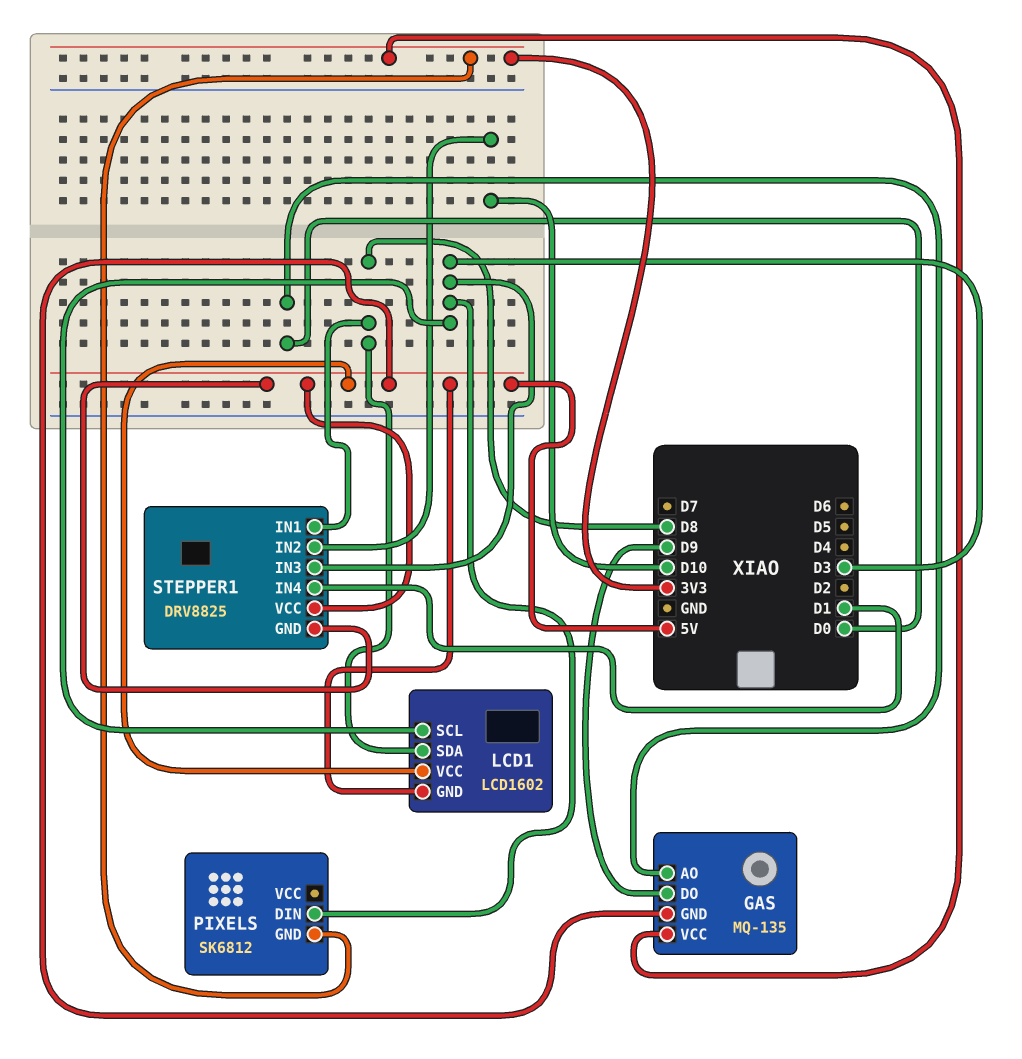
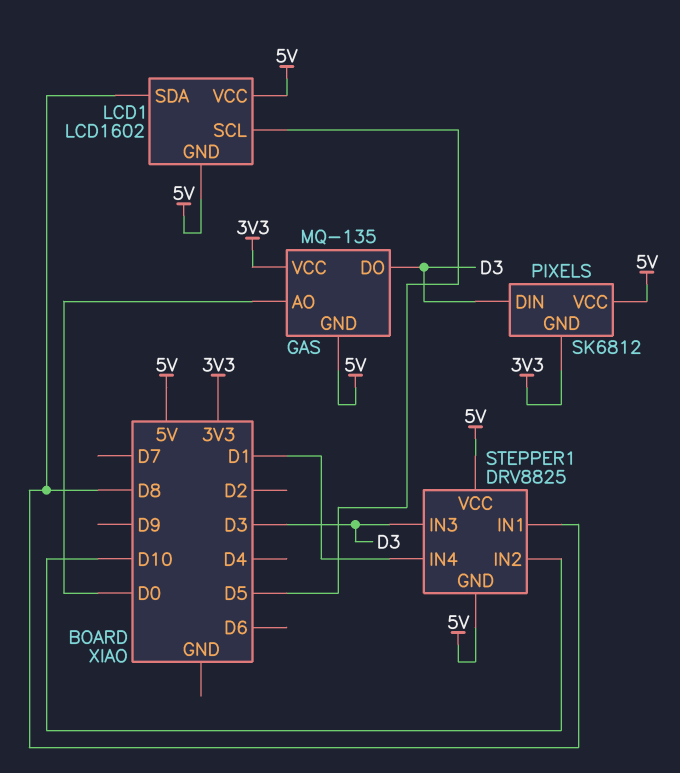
GAS pin DO: D9 -> D3
LCD1 pin SCL: D3 -> D5
PIXELS pin VCC: none -> 5V

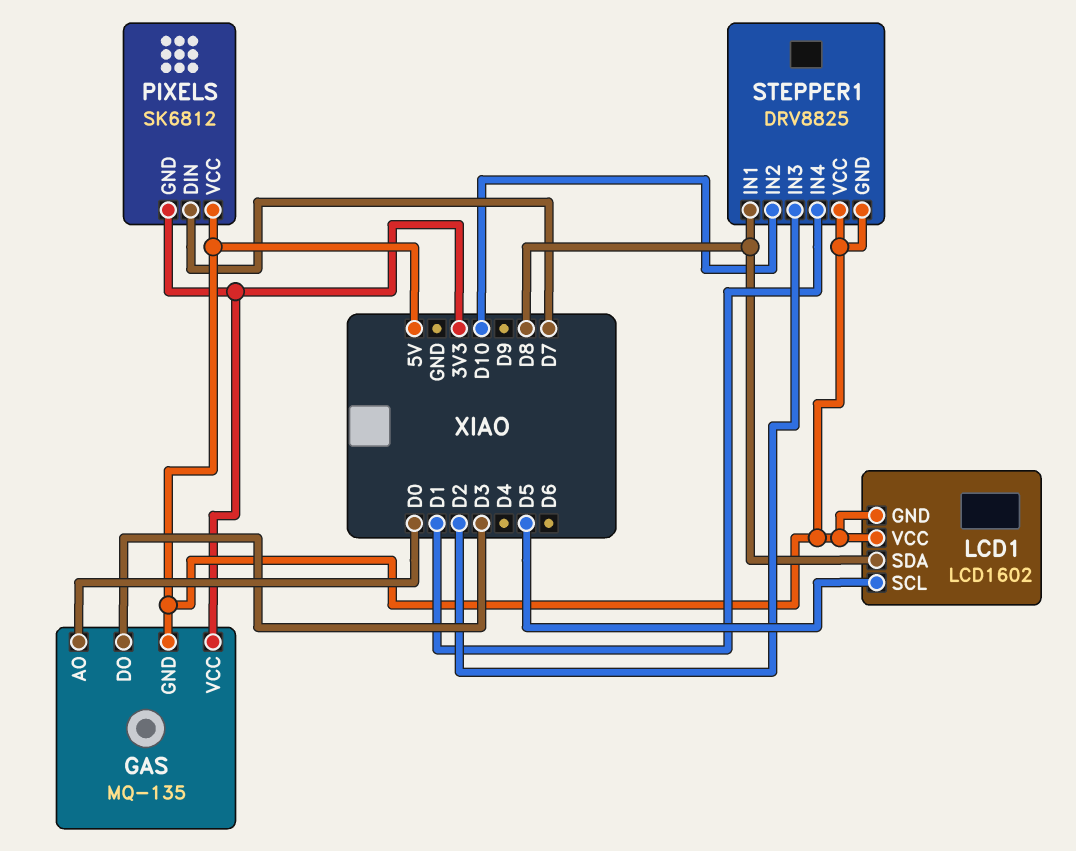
PIXELS pin DIN: D3 -> D7
STEPPER1 pin IN3: D3 -> D2

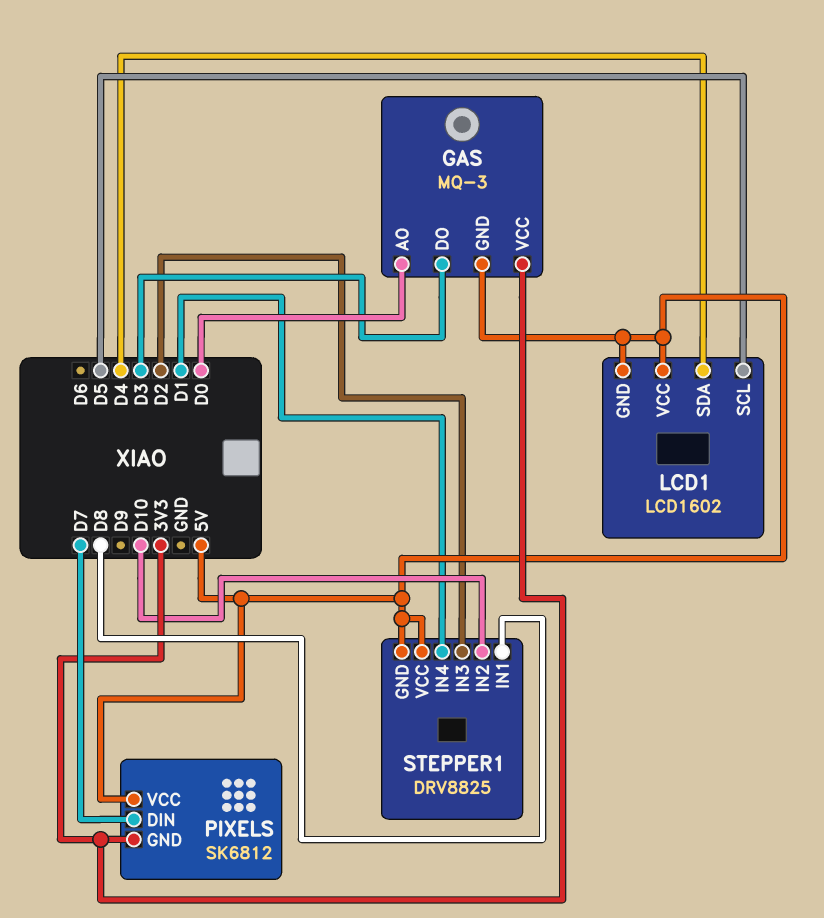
GAS: MQ-135 -> MQ-3
LCD1 pin SDA: D8 -> D4

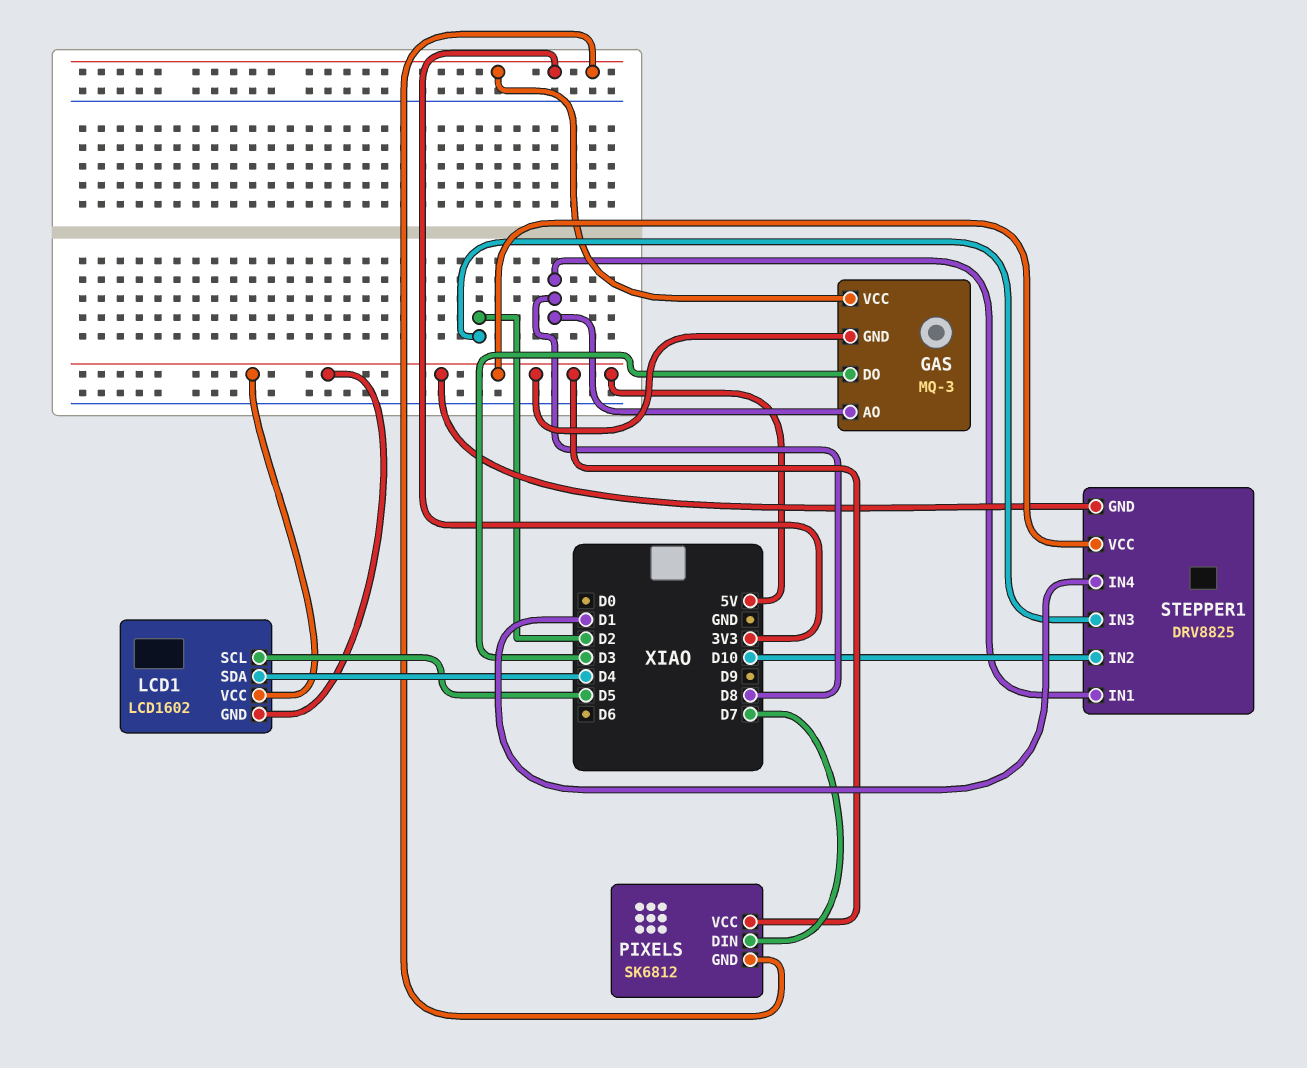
GAS pin AO: D0 -> D8

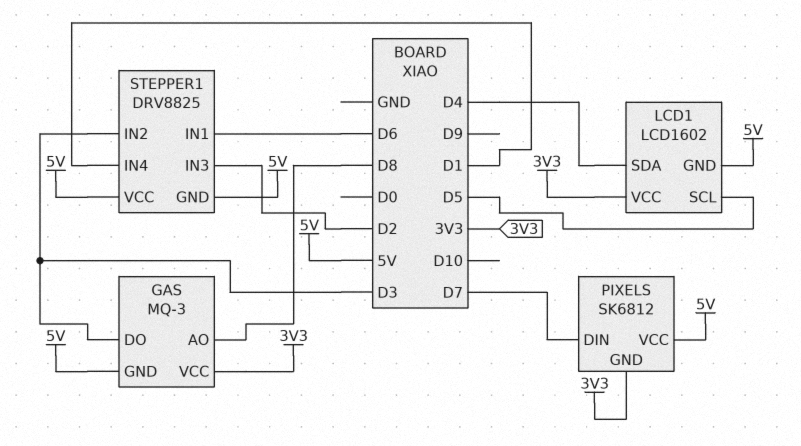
LCD1 pin VCC: 5V -> 3V3
STEPPER1 pin IN1: D8 -> D6
STEPPER1 pin IN2: D10 -> D3

